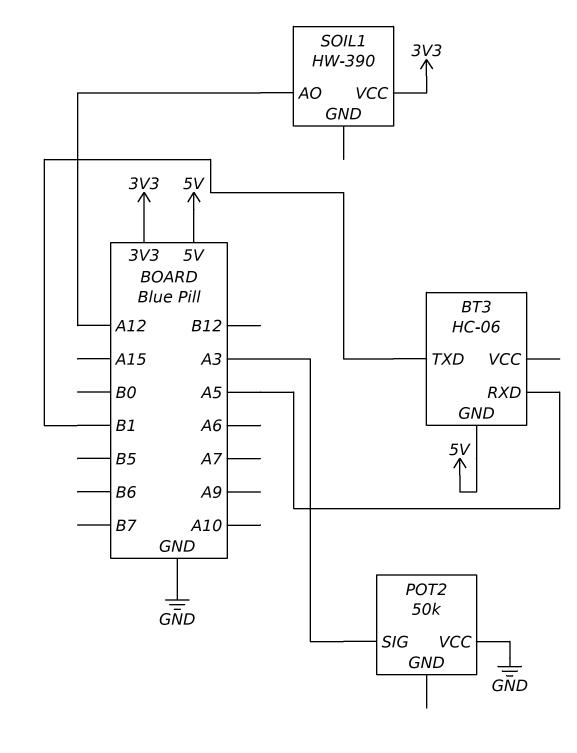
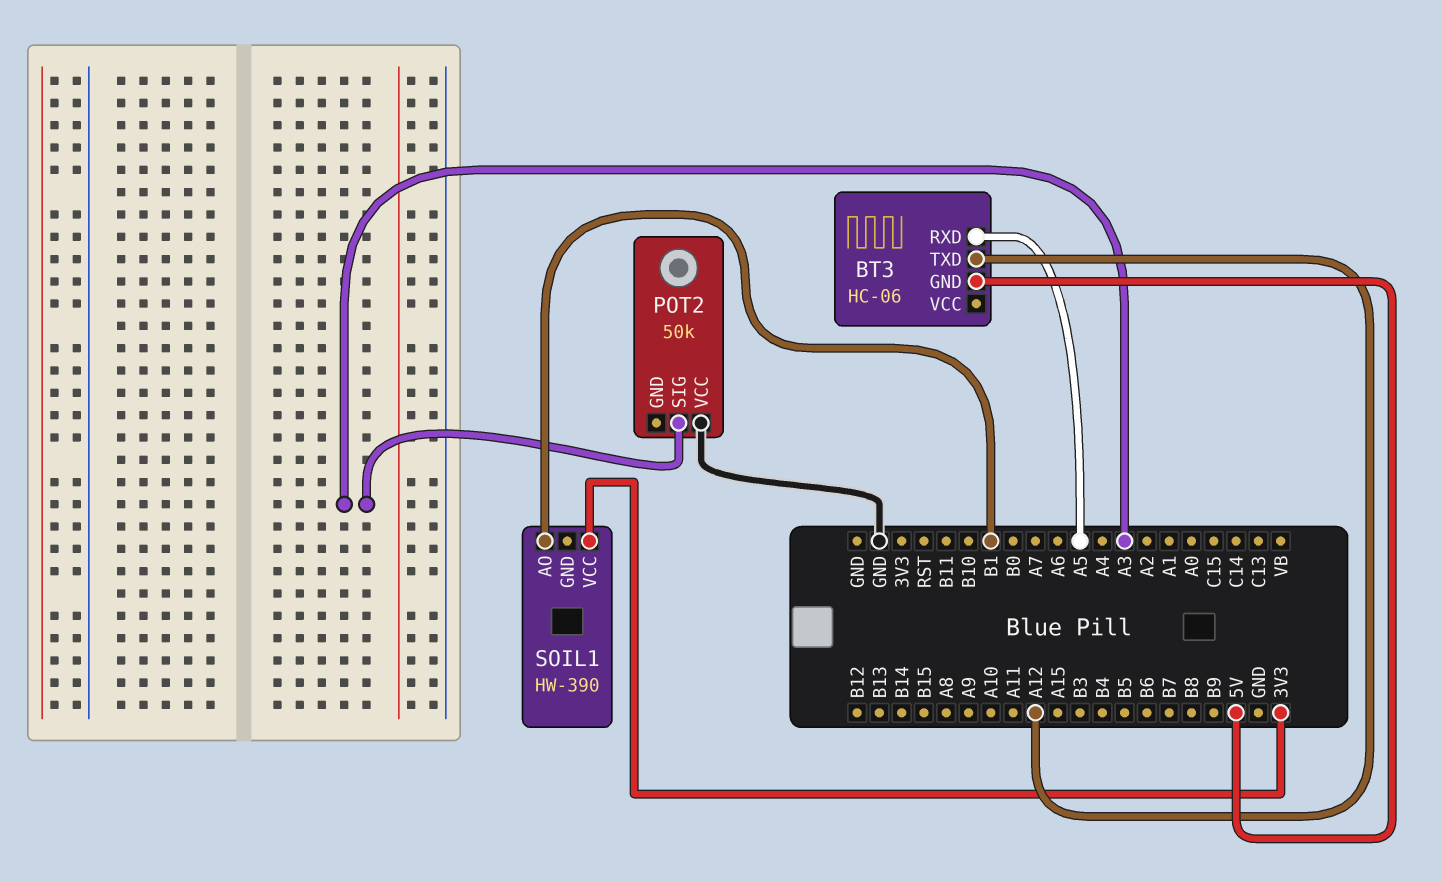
BT3 pin TXD: B1 -> A12
SOIL1 pin AO: A12 -> B1

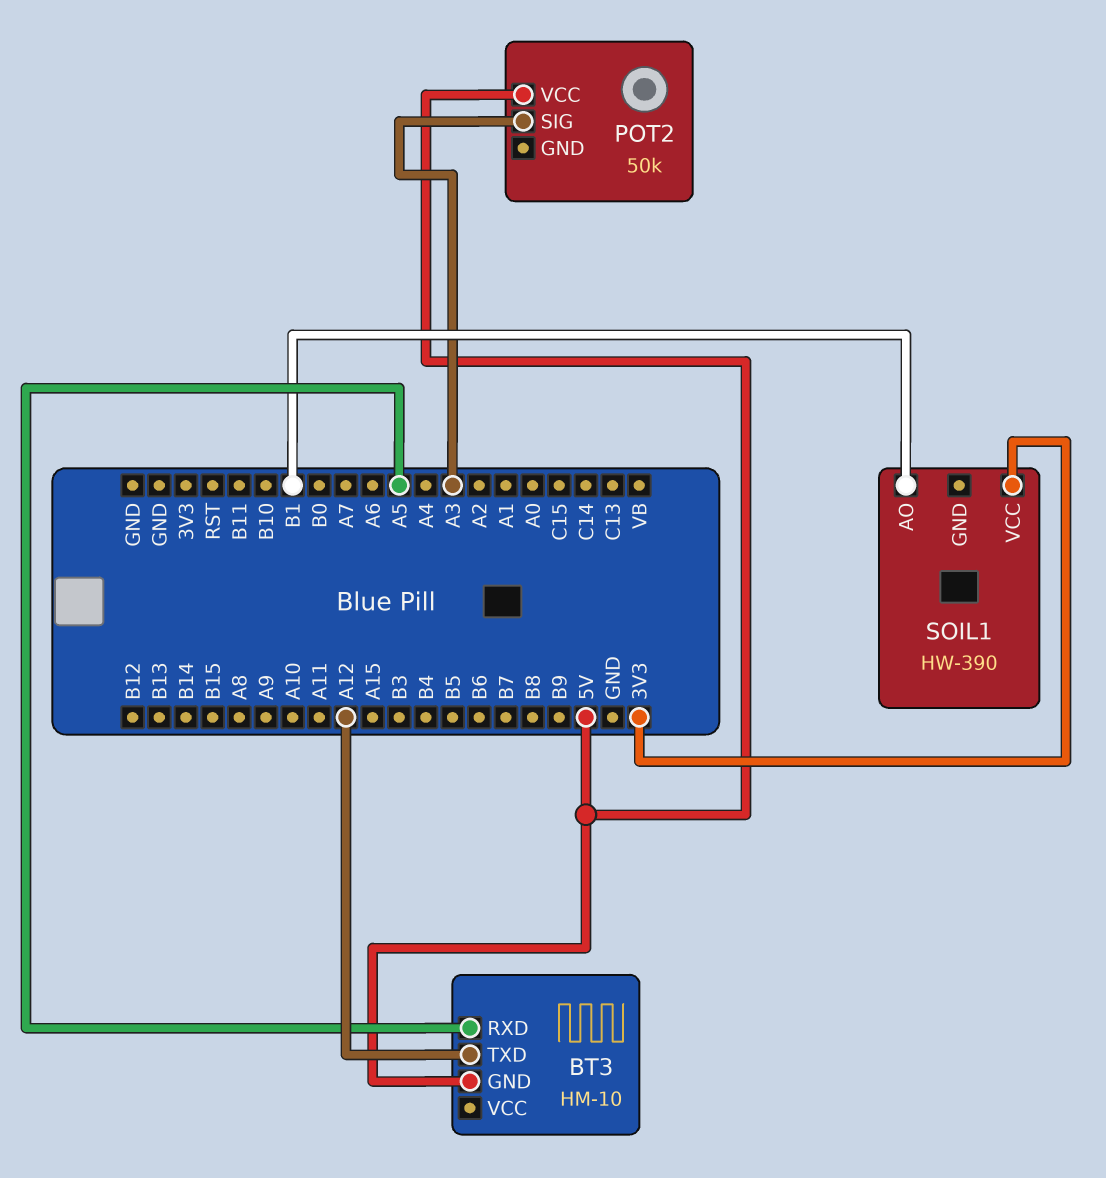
BT3: HC-06 -> HM-10
POT2 pin VCC: GND -> 5V

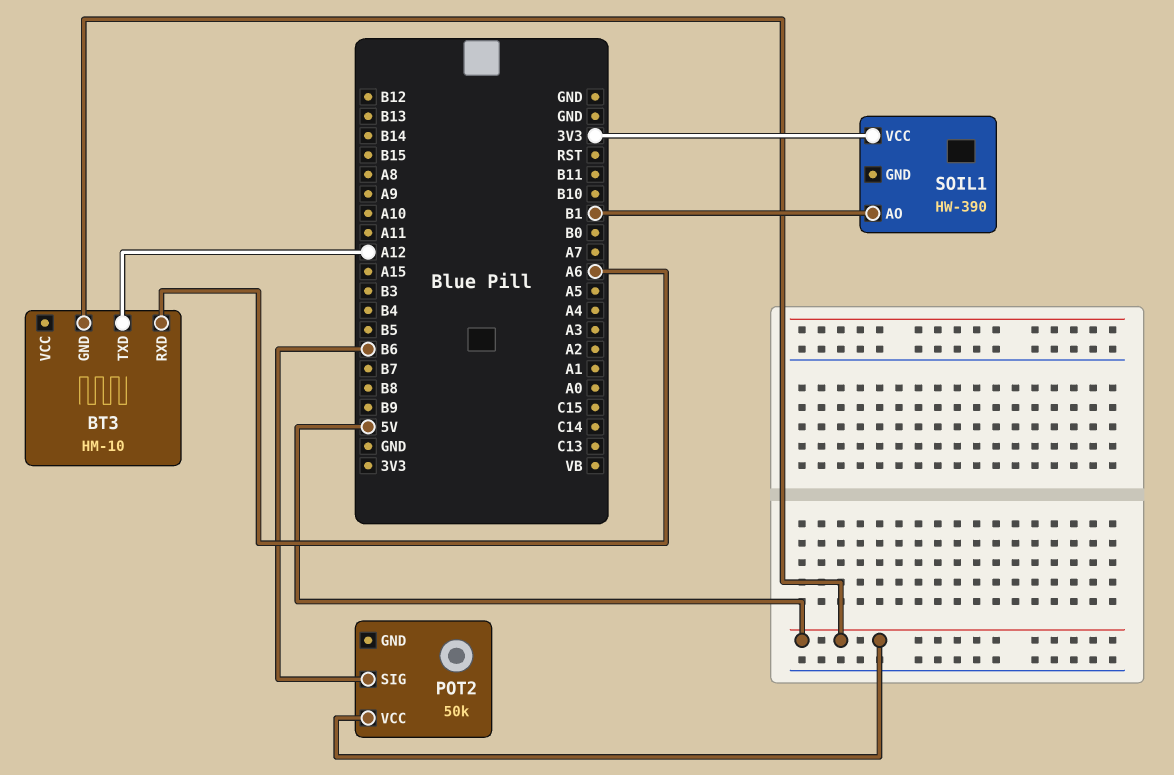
BT3 pin RXD: A5 -> A6
POT2 pin SIG: A3 -> B6

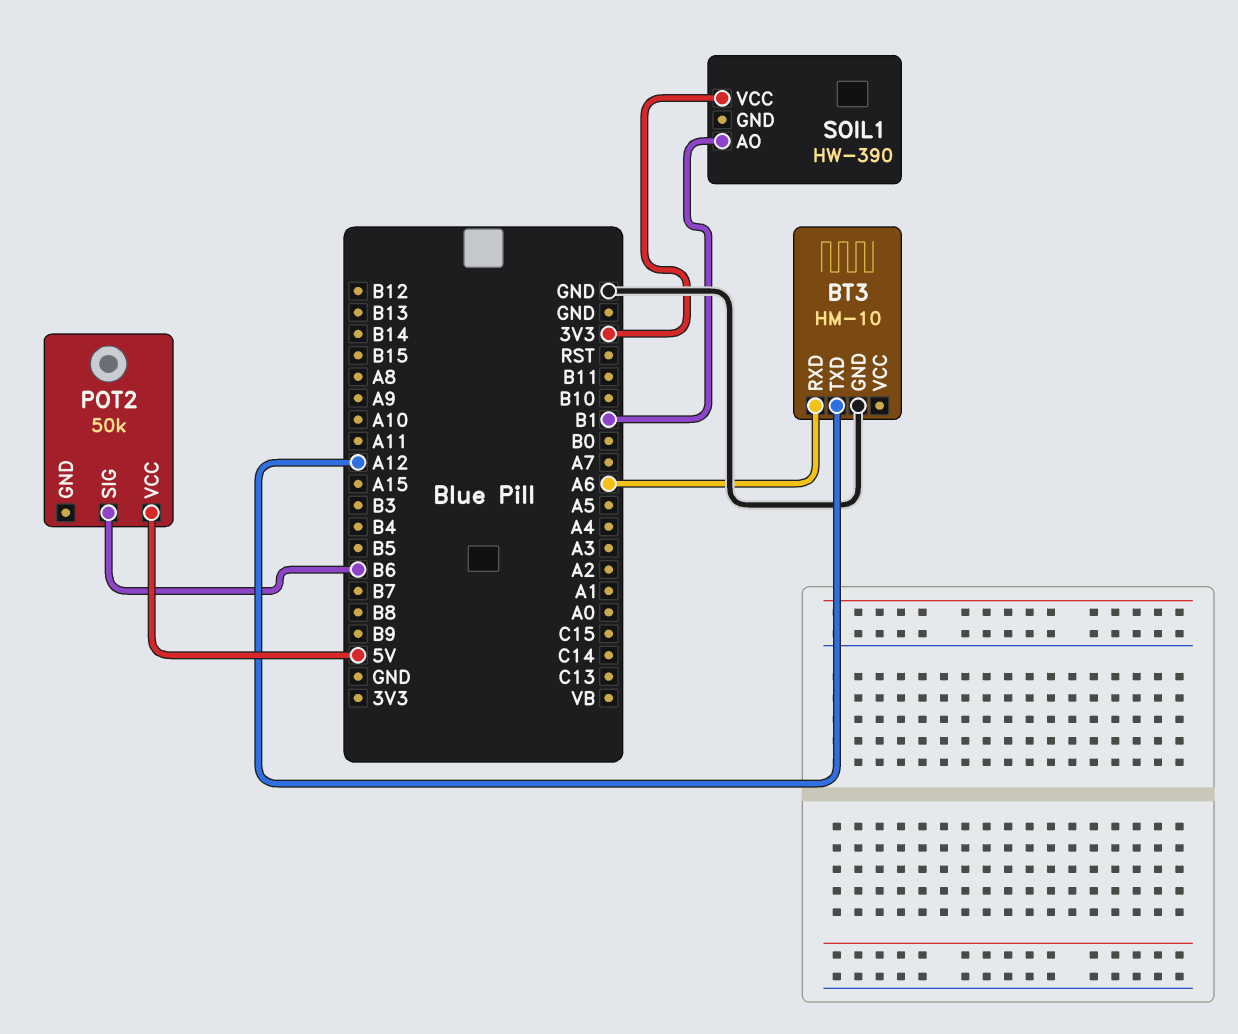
BT3 pin GND: 5V -> GND

